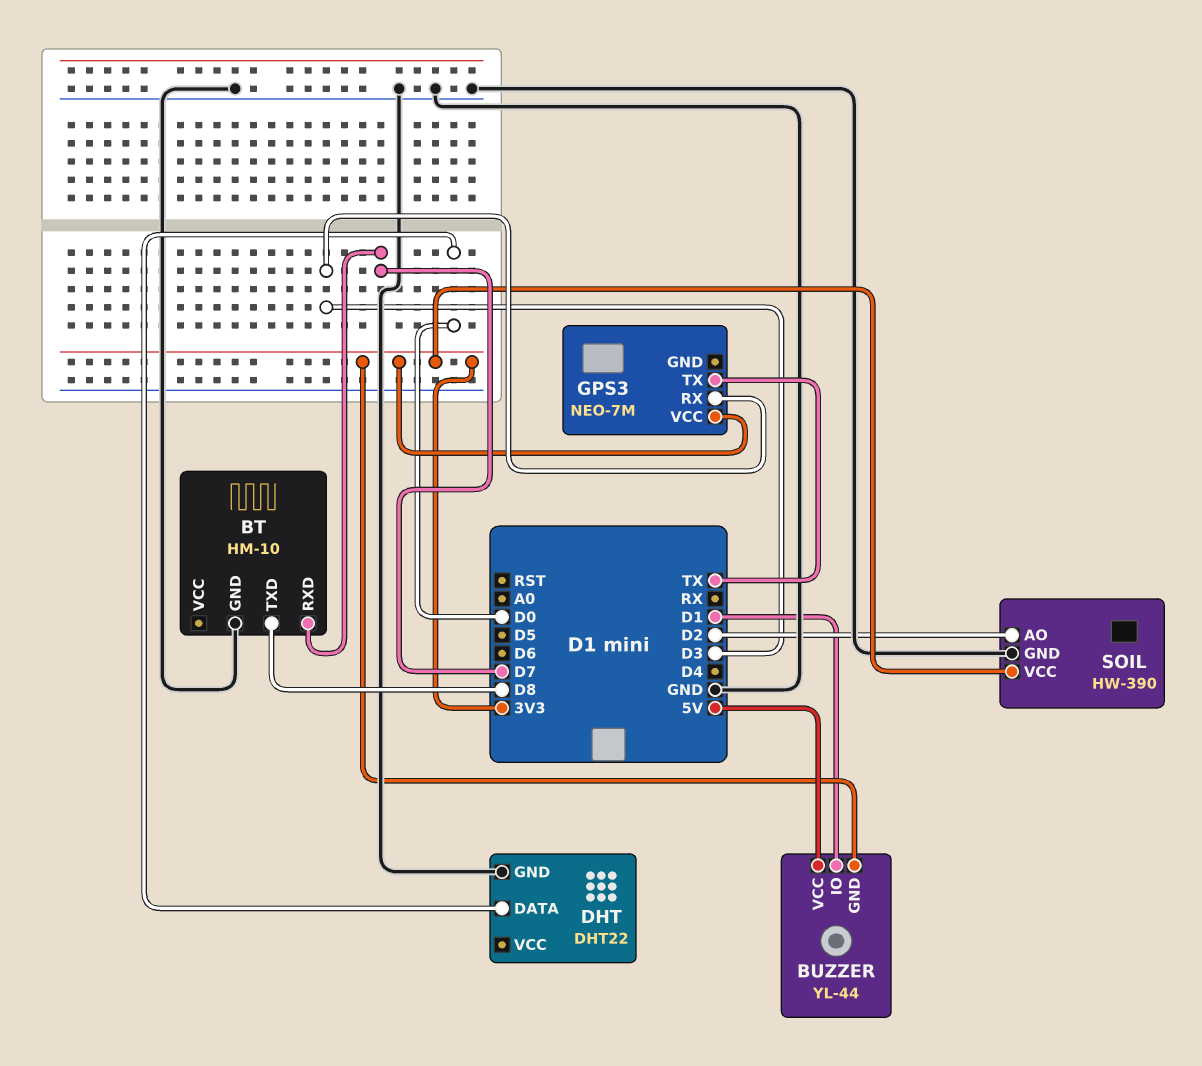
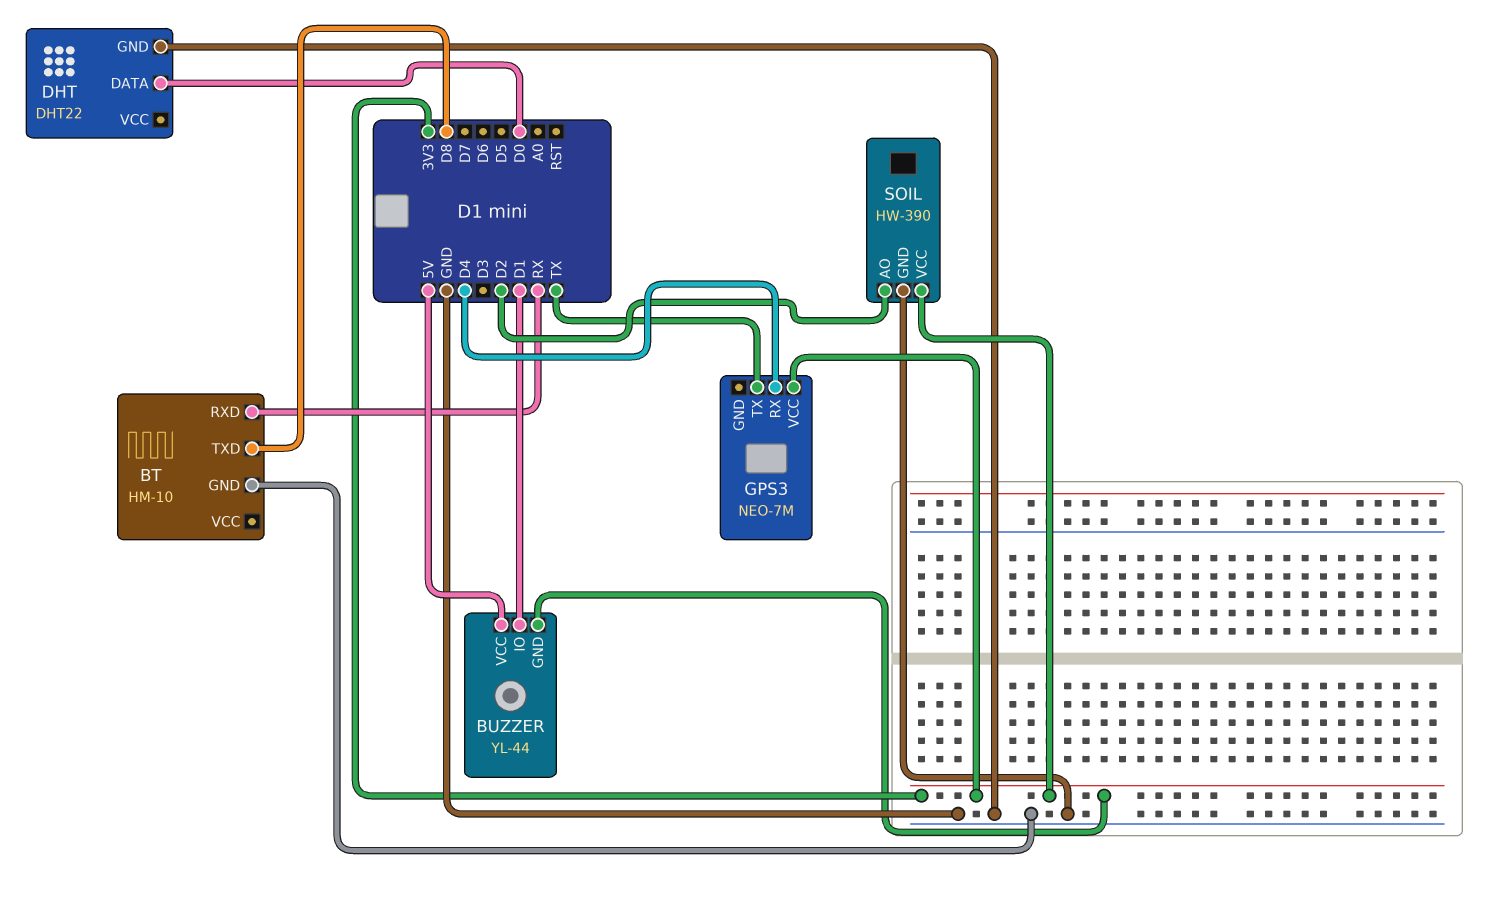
BT pin RXD: D7 -> RX
GPS3 pin RX: D3 -> D4

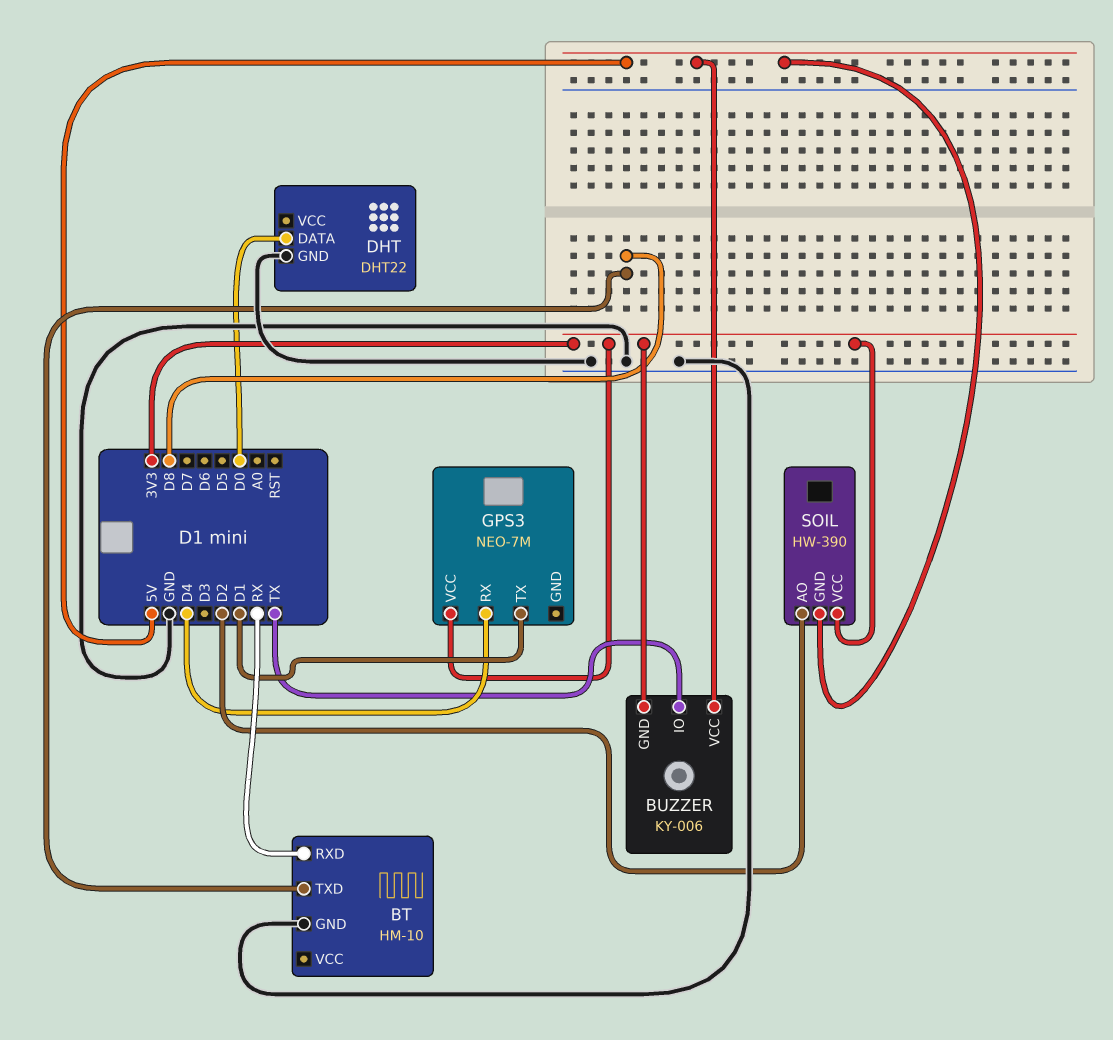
BUZZER: YL-44 -> KY-006
BUZZER pin IO: D1 -> TX
GPS3 pin TX: TX -> D1
SOIL pin GND: GND -> 5V

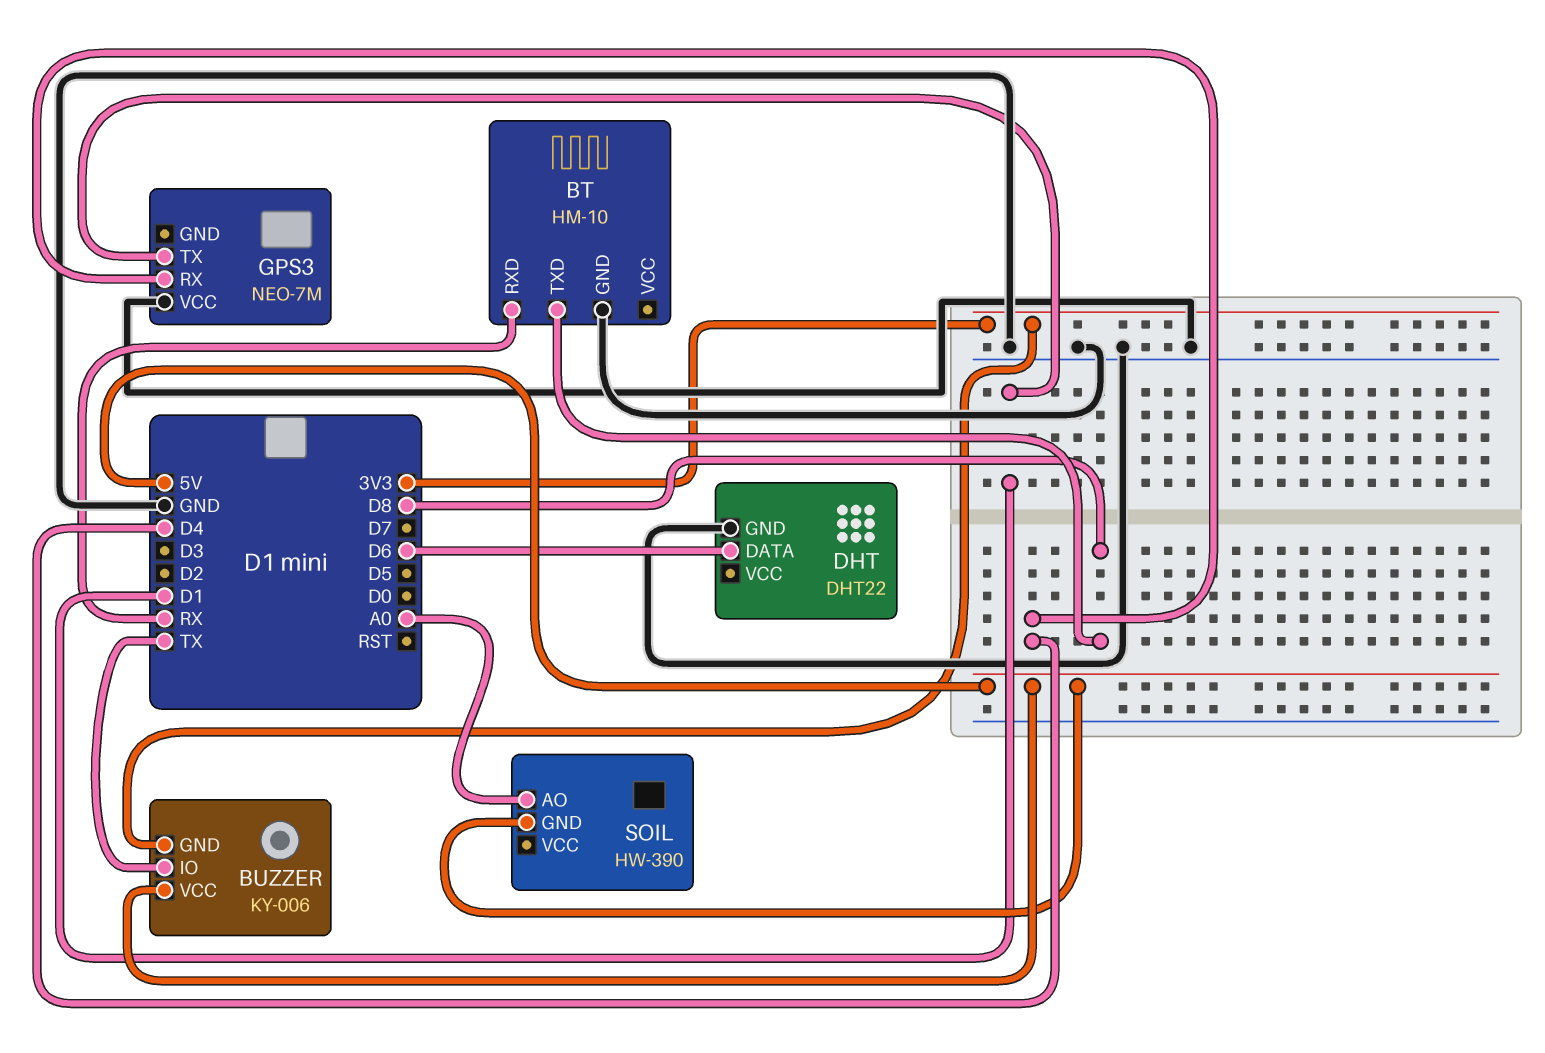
DHT pin DATA: D0 -> D6
GPS3 pin VCC: 3V3 -> GND
SOIL pin AO: D2 -> A0
SOIL pin VCC: 3V3 -> none

